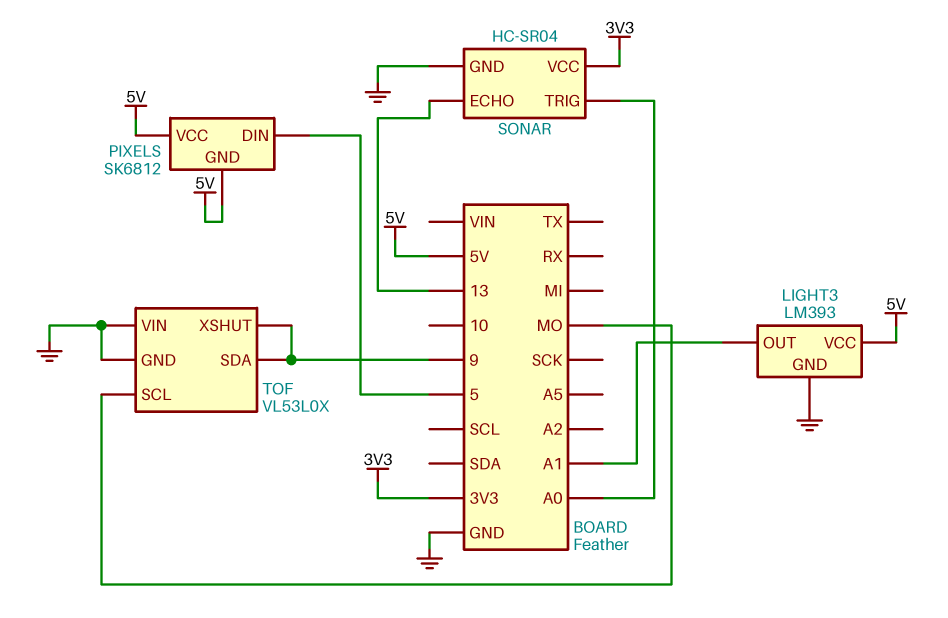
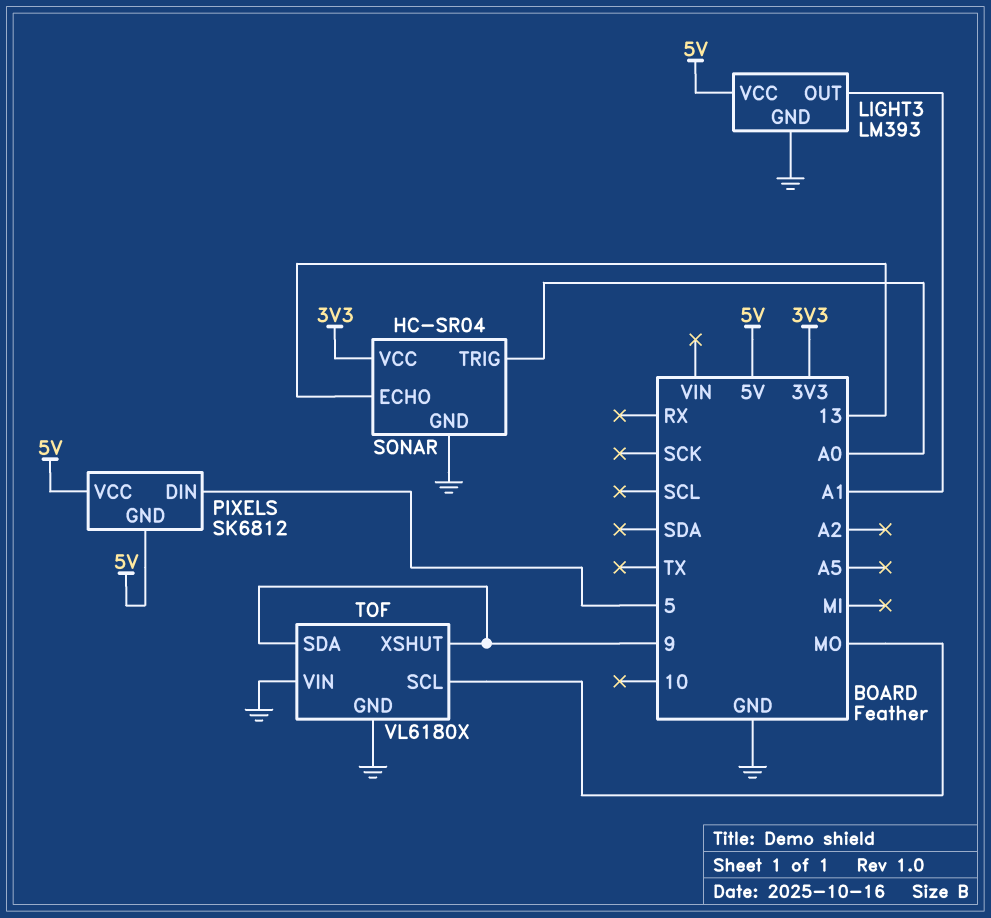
TOF: VL53L0X -> VL6180X

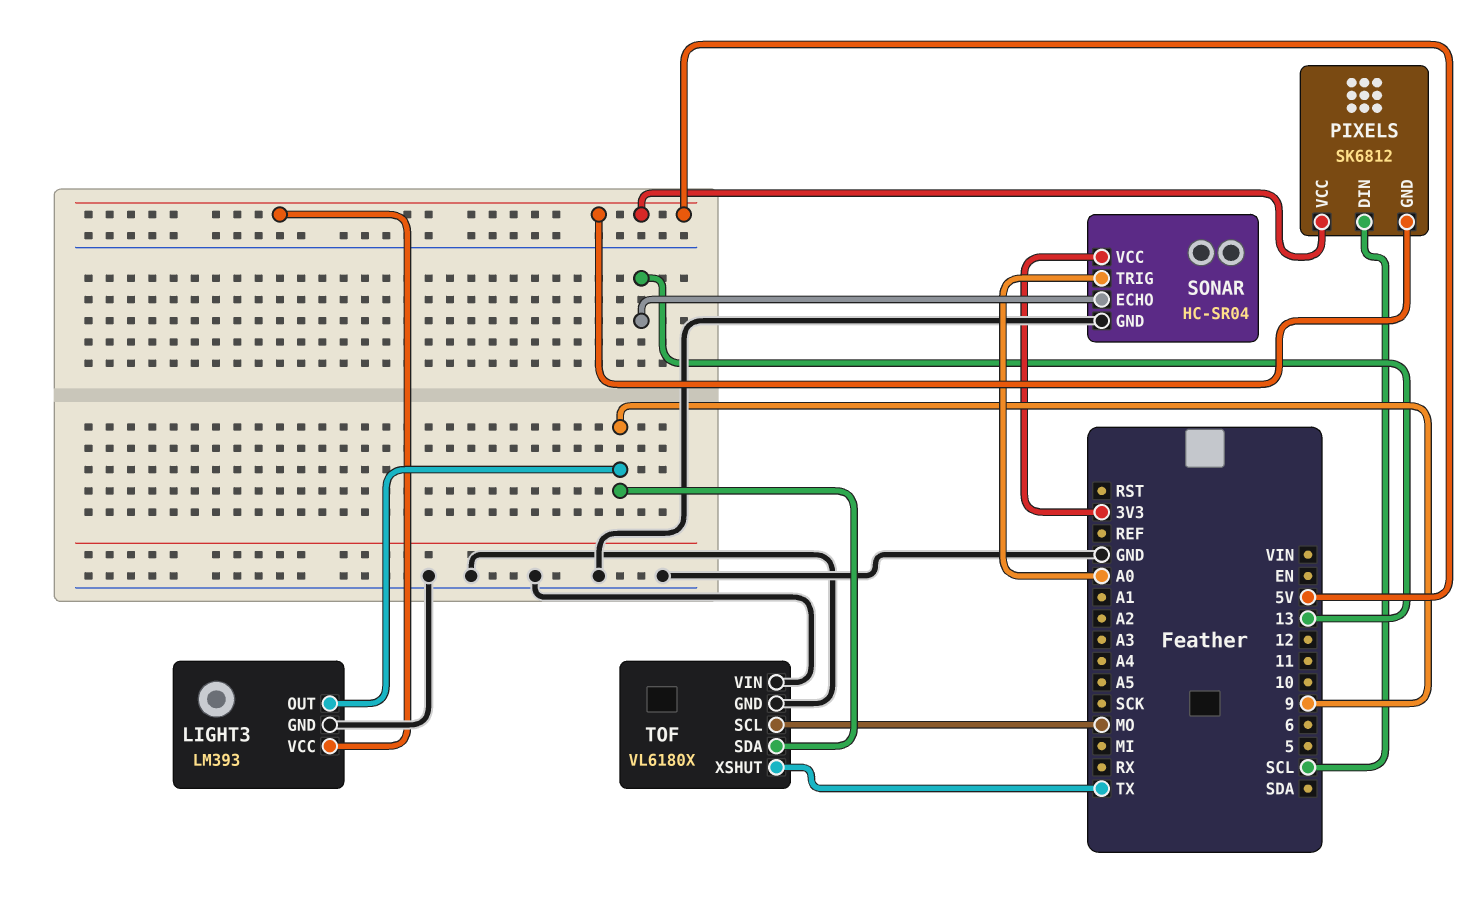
LIGHT3 pin OUT: A1 -> 9
PIXELS pin DIN: 5 -> SCL
TOF pin XSHUT: 9 -> TX

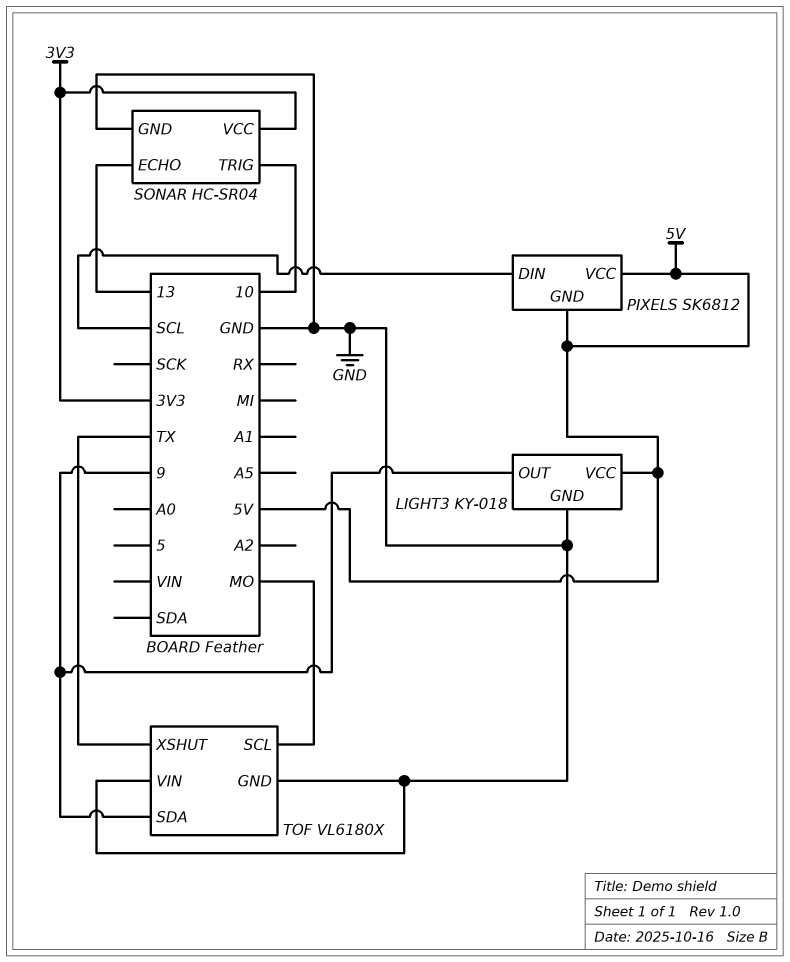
LIGHT3: LM393 -> KY-018
SONAR pin TRIG: A0 -> 10

